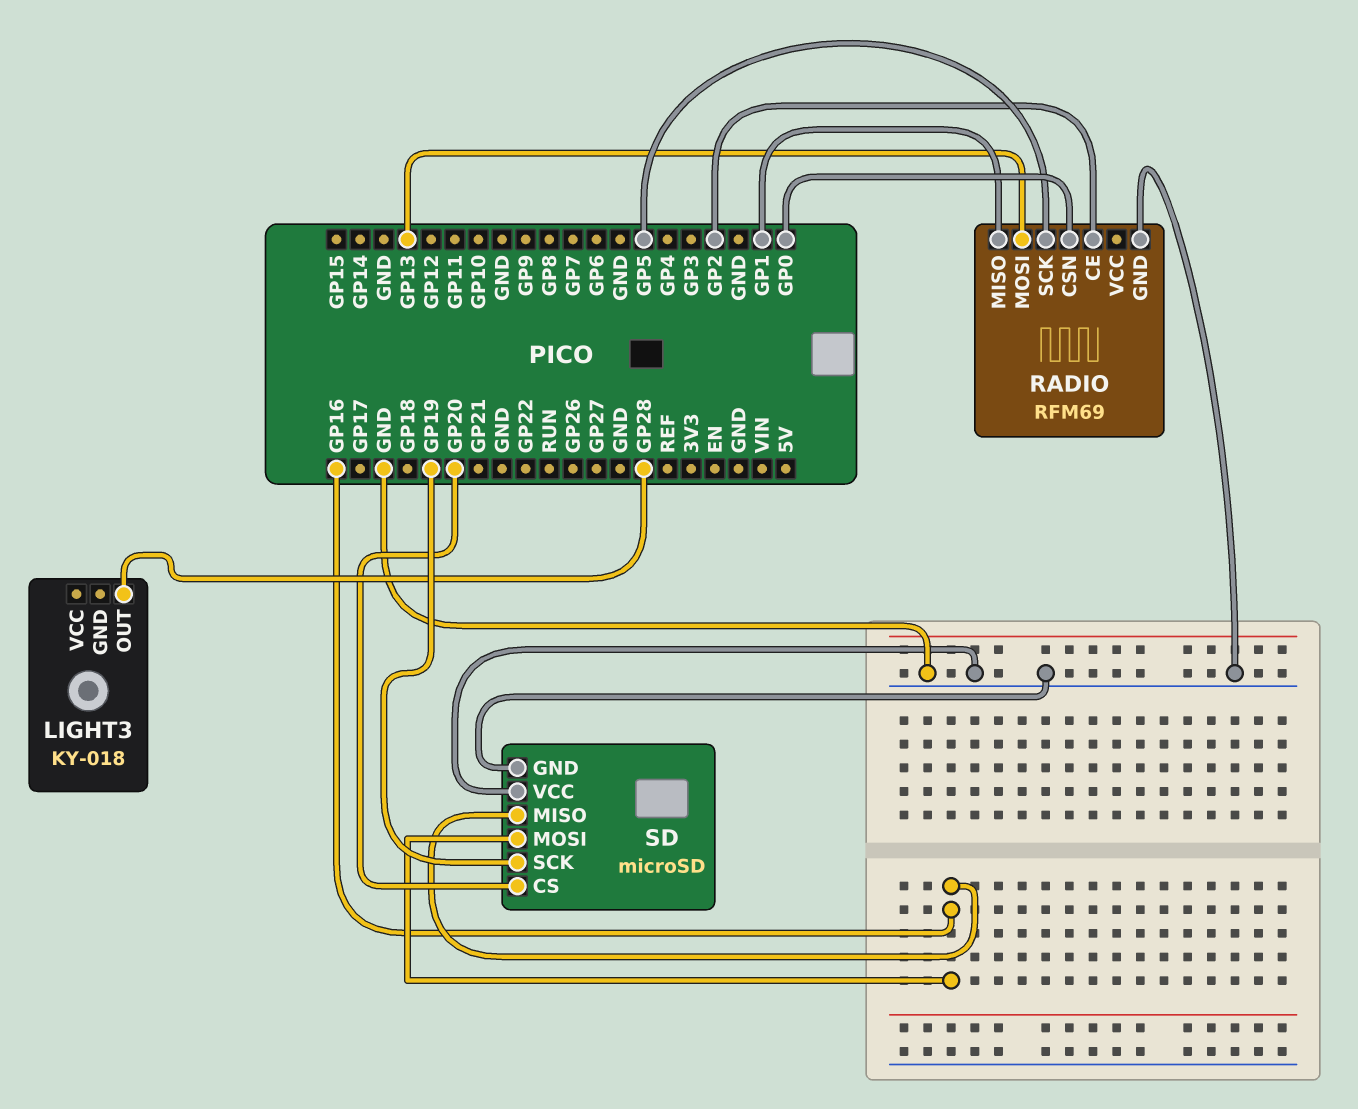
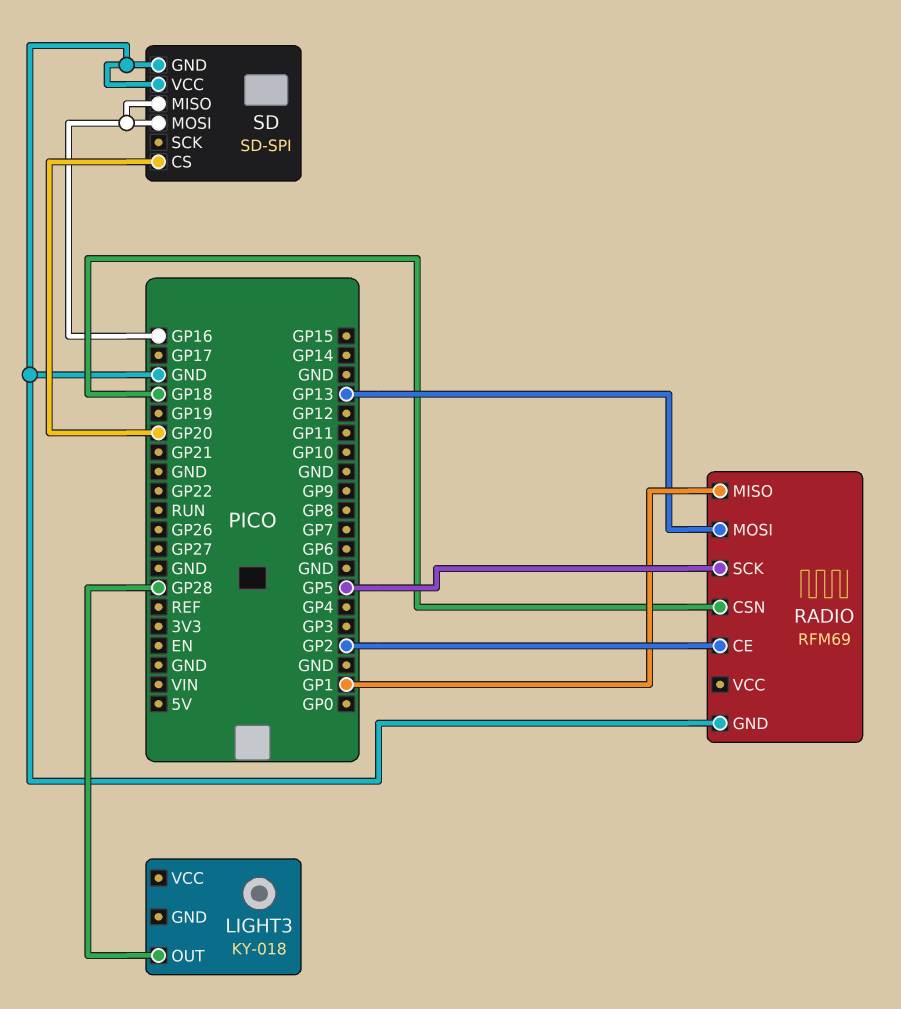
RADIO pin CSN: GP0 -> GP18
SD: microSD -> SD-SPI
SD pin SCK: GP19 -> none

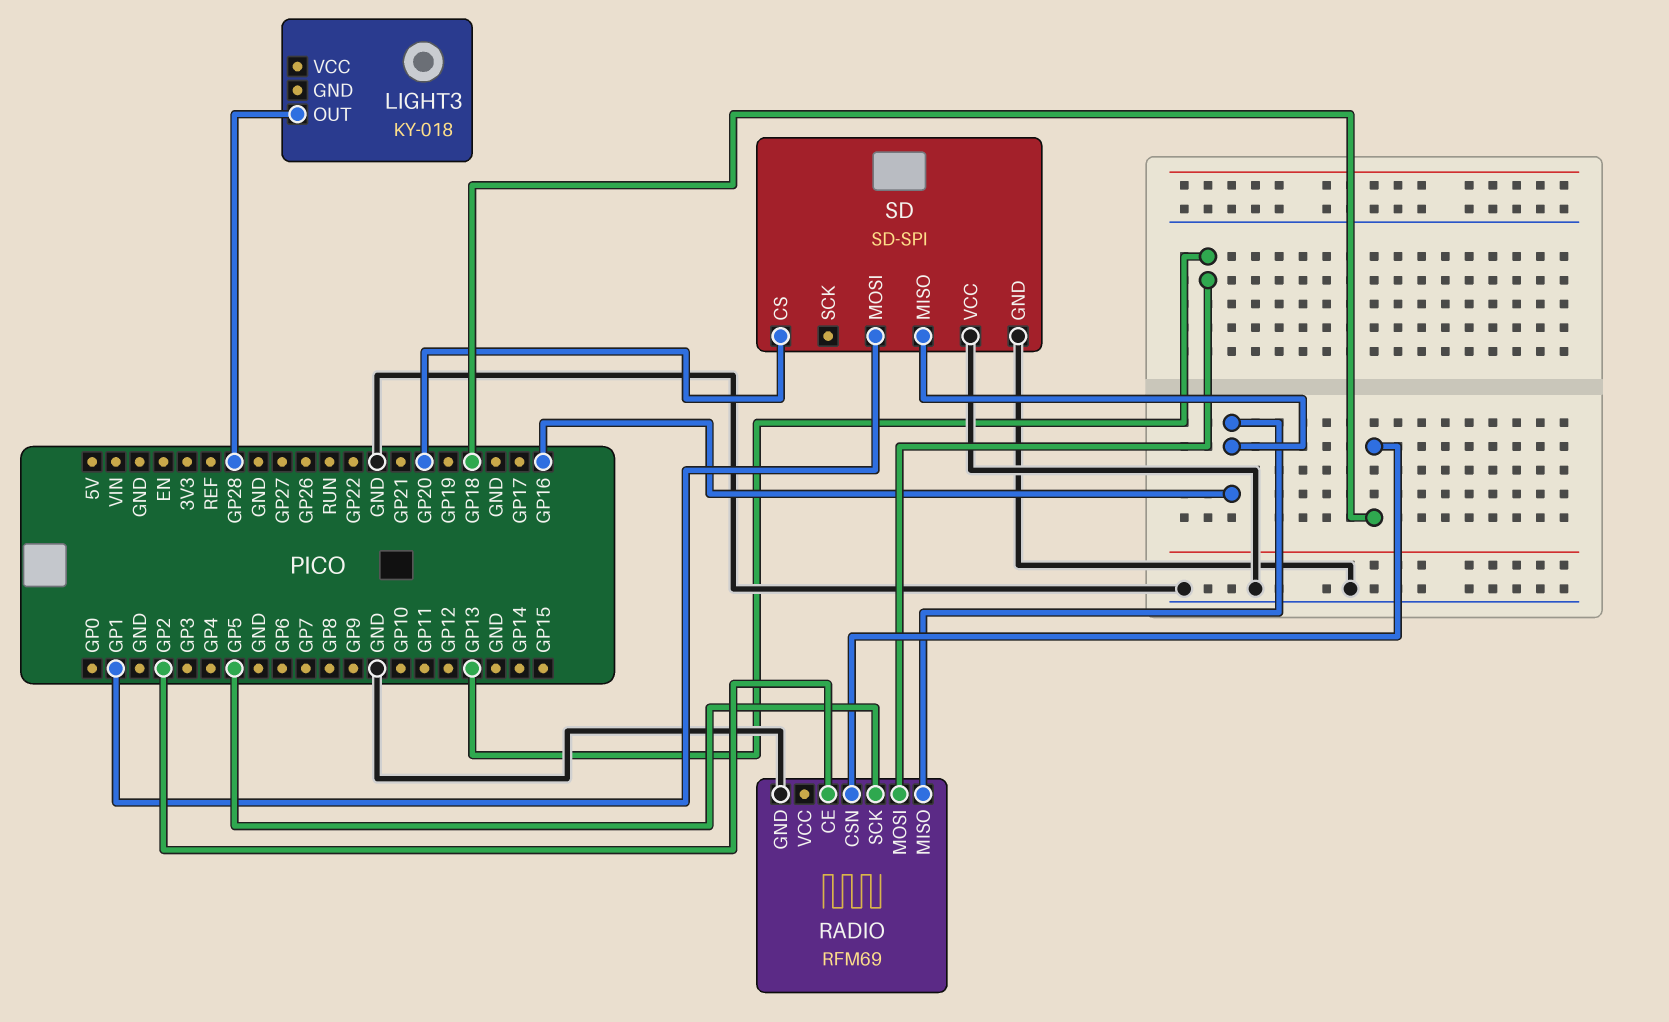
RADIO pin MISO: GP1 -> GP16
SD pin MOSI: GP16 -> GP1

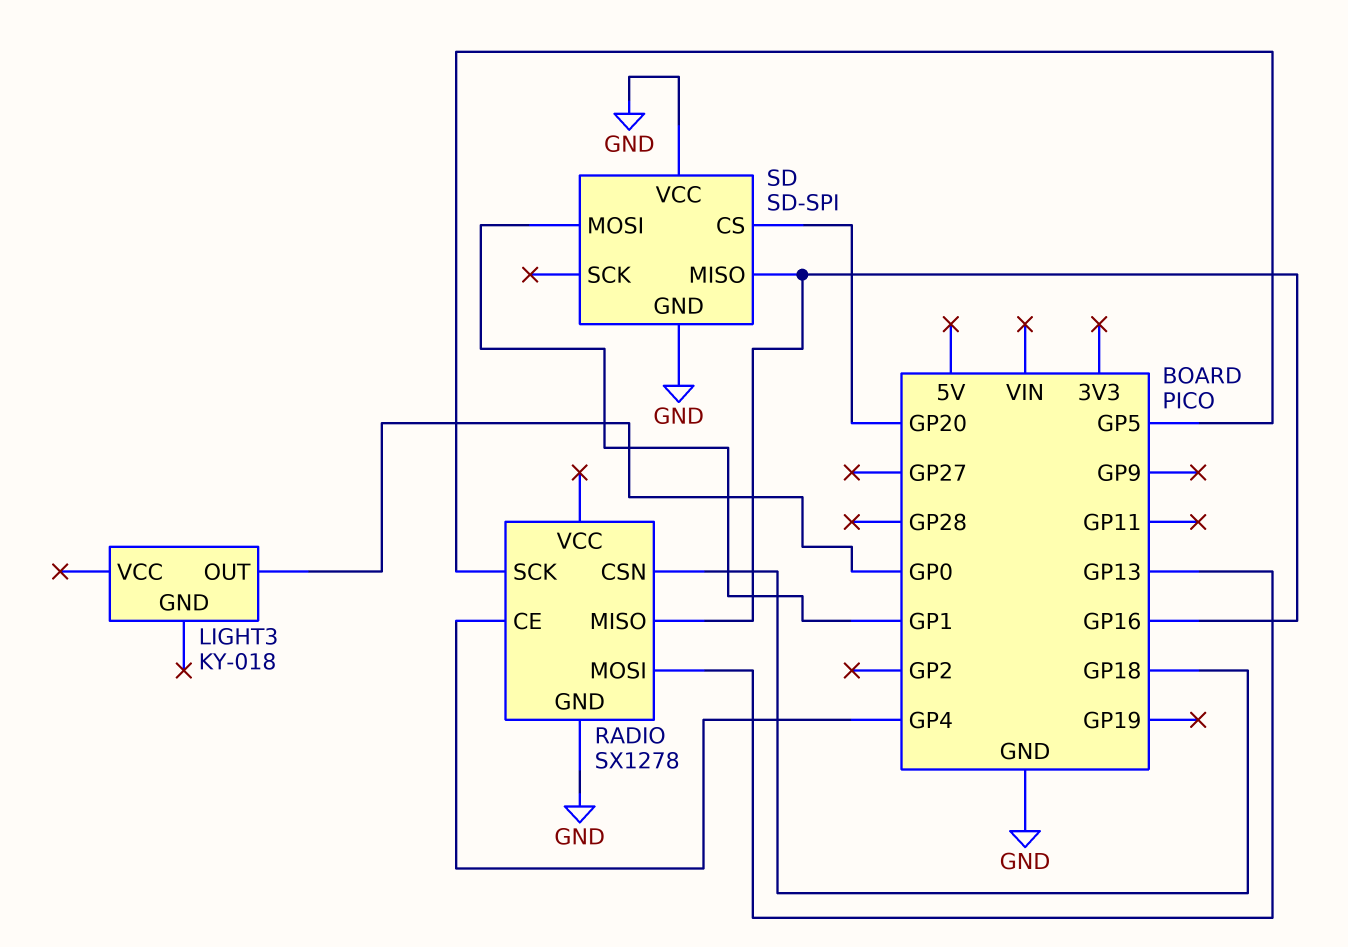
LIGHT3 pin OUT: GP28 -> GP0
RADIO: RFM69 -> SX1278
RADIO pin CE: GP2 -> GP4

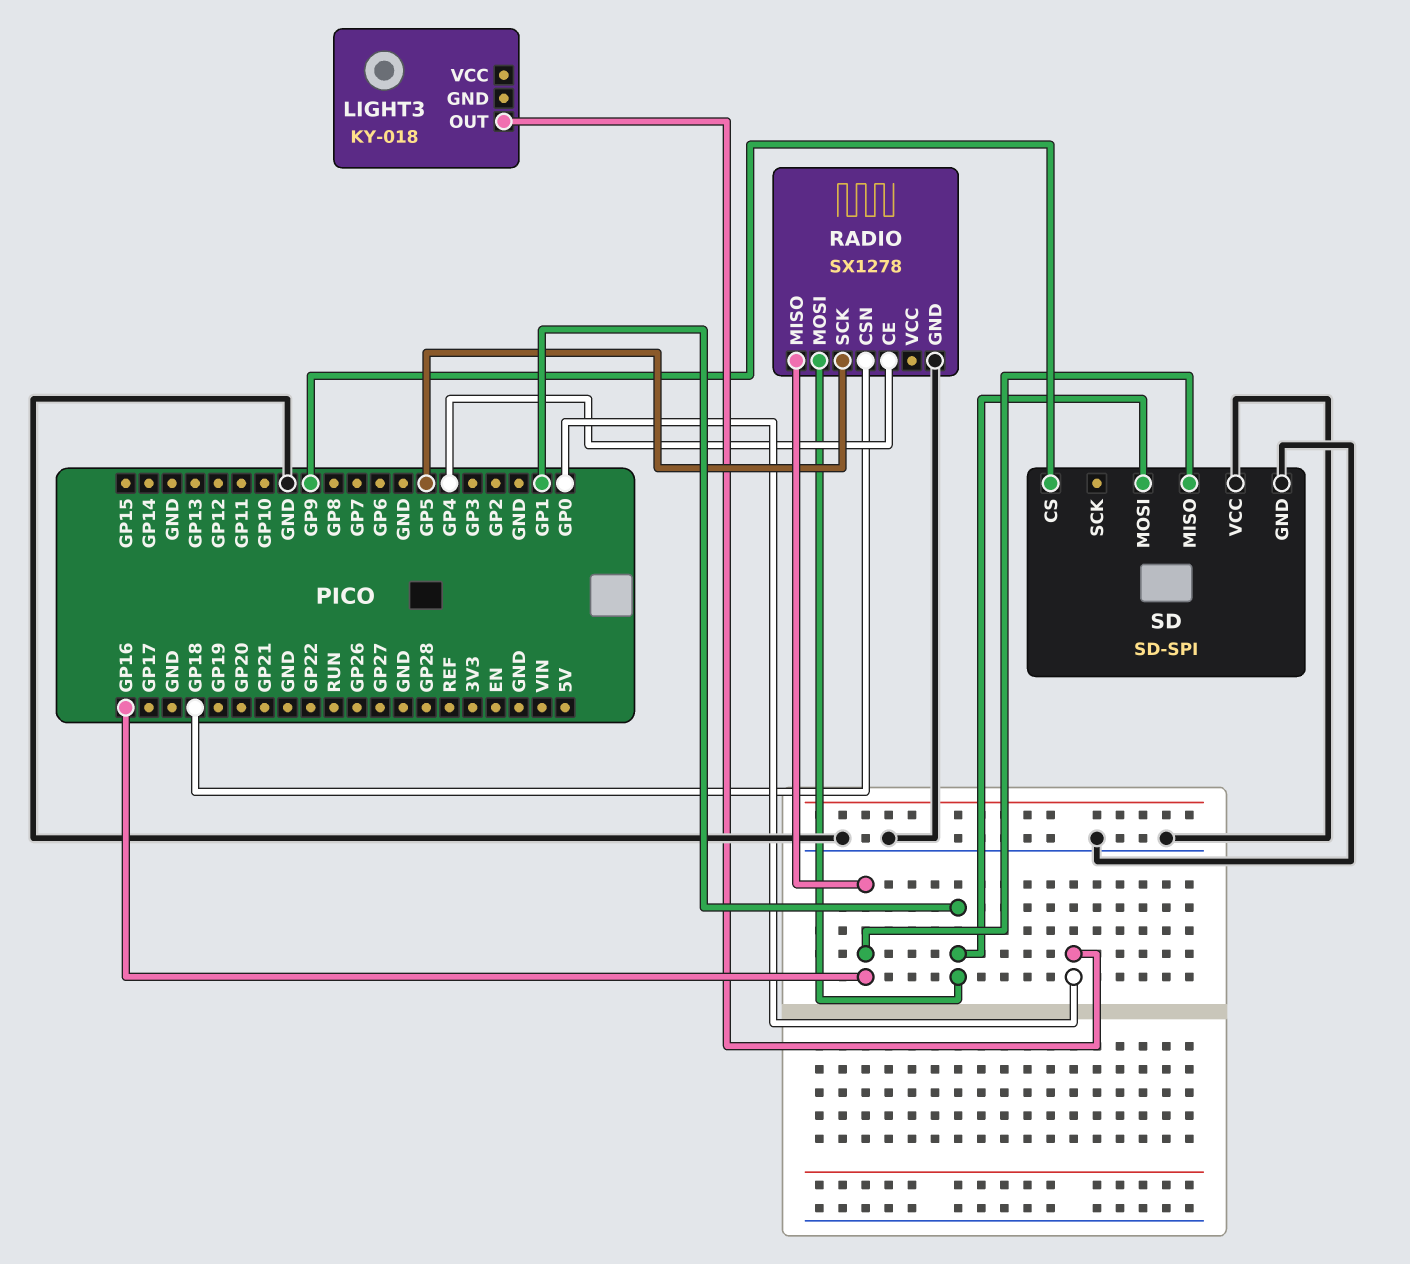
RADIO pin MOSI: GP13 -> GP1
SD pin CS: GP20 -> GP9

